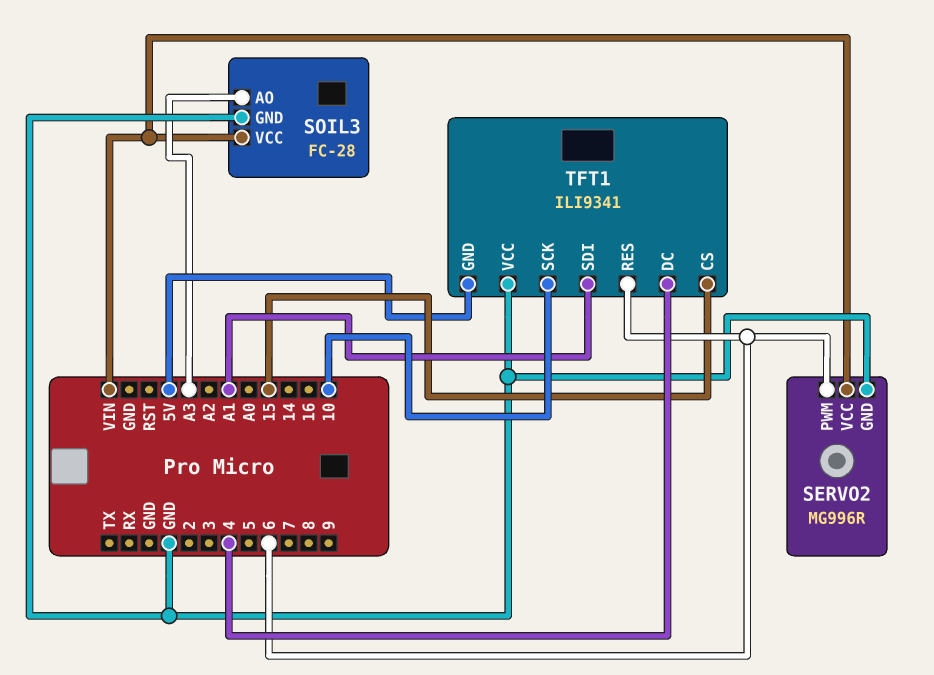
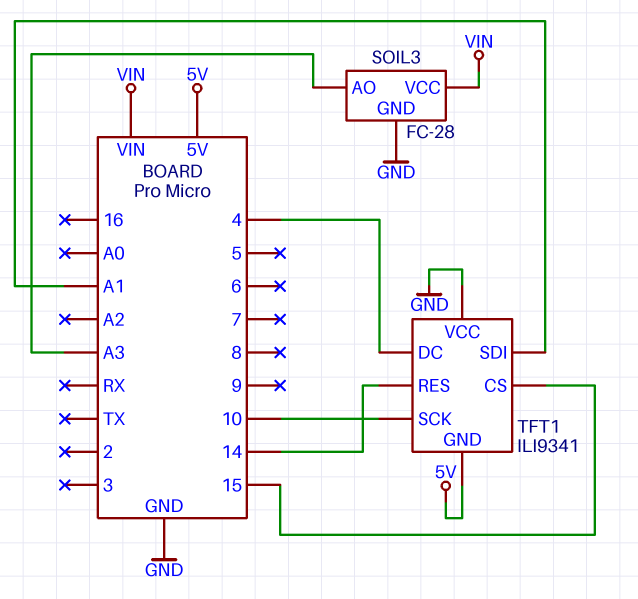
SERVO2: MG996R -> none
SERVO2 pin GND: GND -> none
SERVO2 pin PWM: 6 -> none
SERVO2 pin VCC: VIN -> none
TFT1 pin RES: 6 -> 14

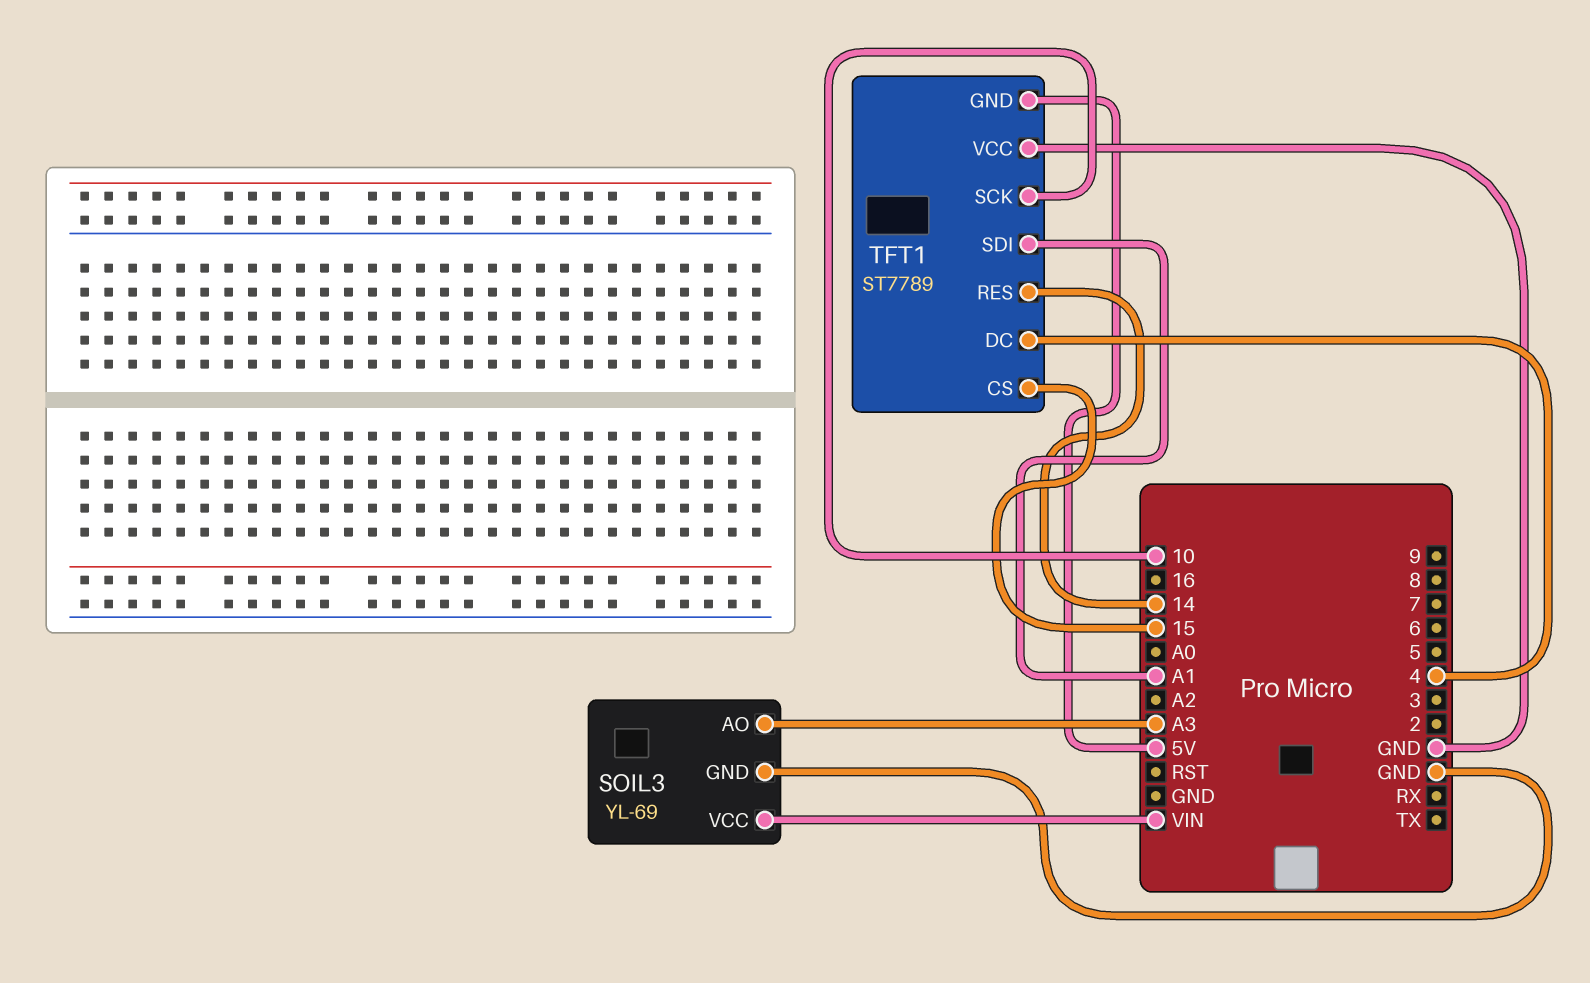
SOIL3: FC-28 -> YL-69
TFT1: ILI9341 -> ST7789

